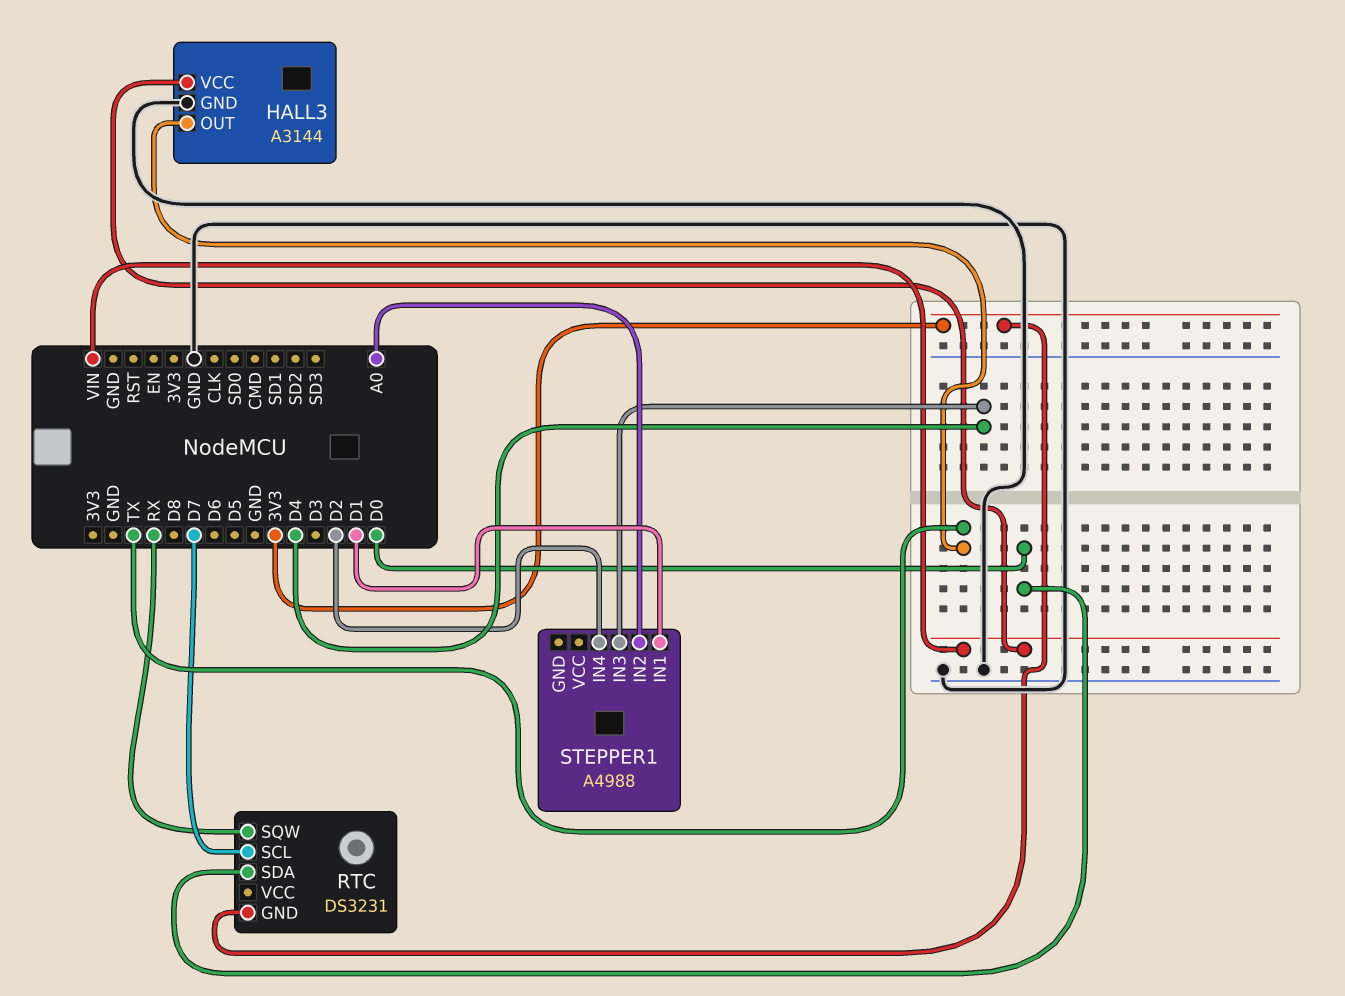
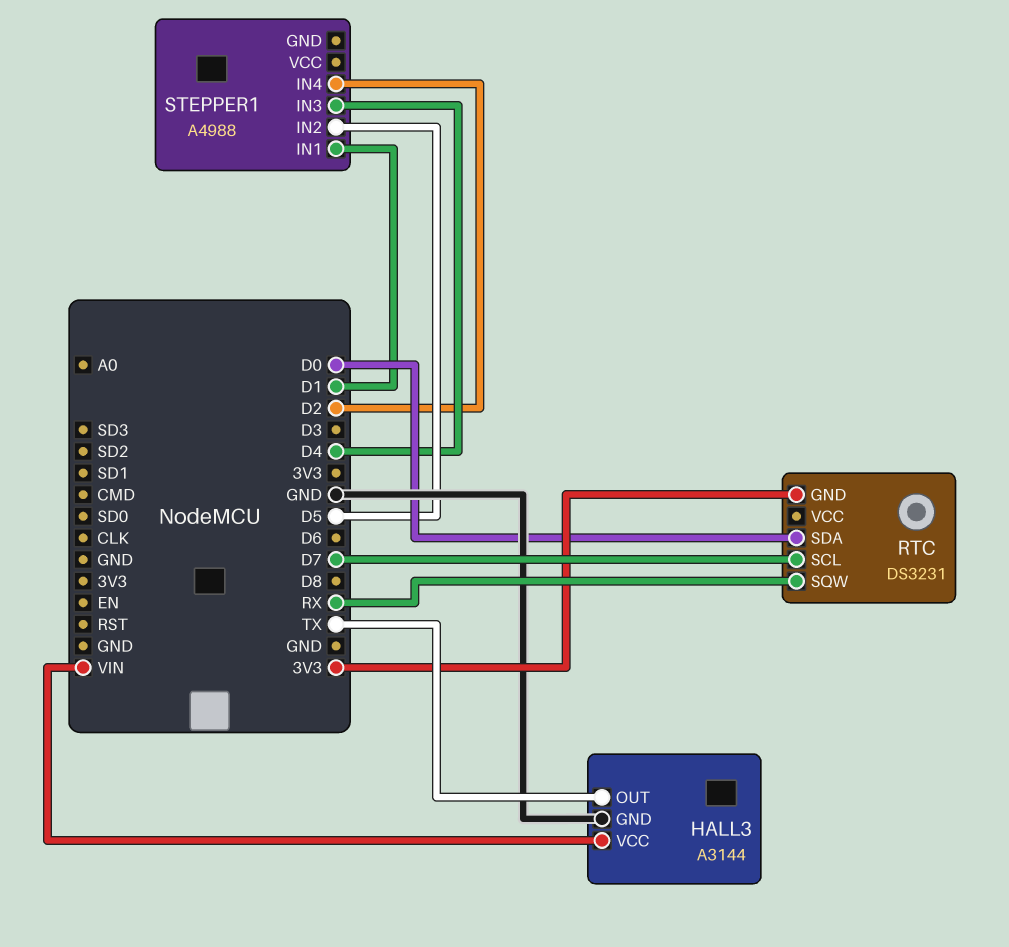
STEPPER1 pin IN2: A0 -> D5

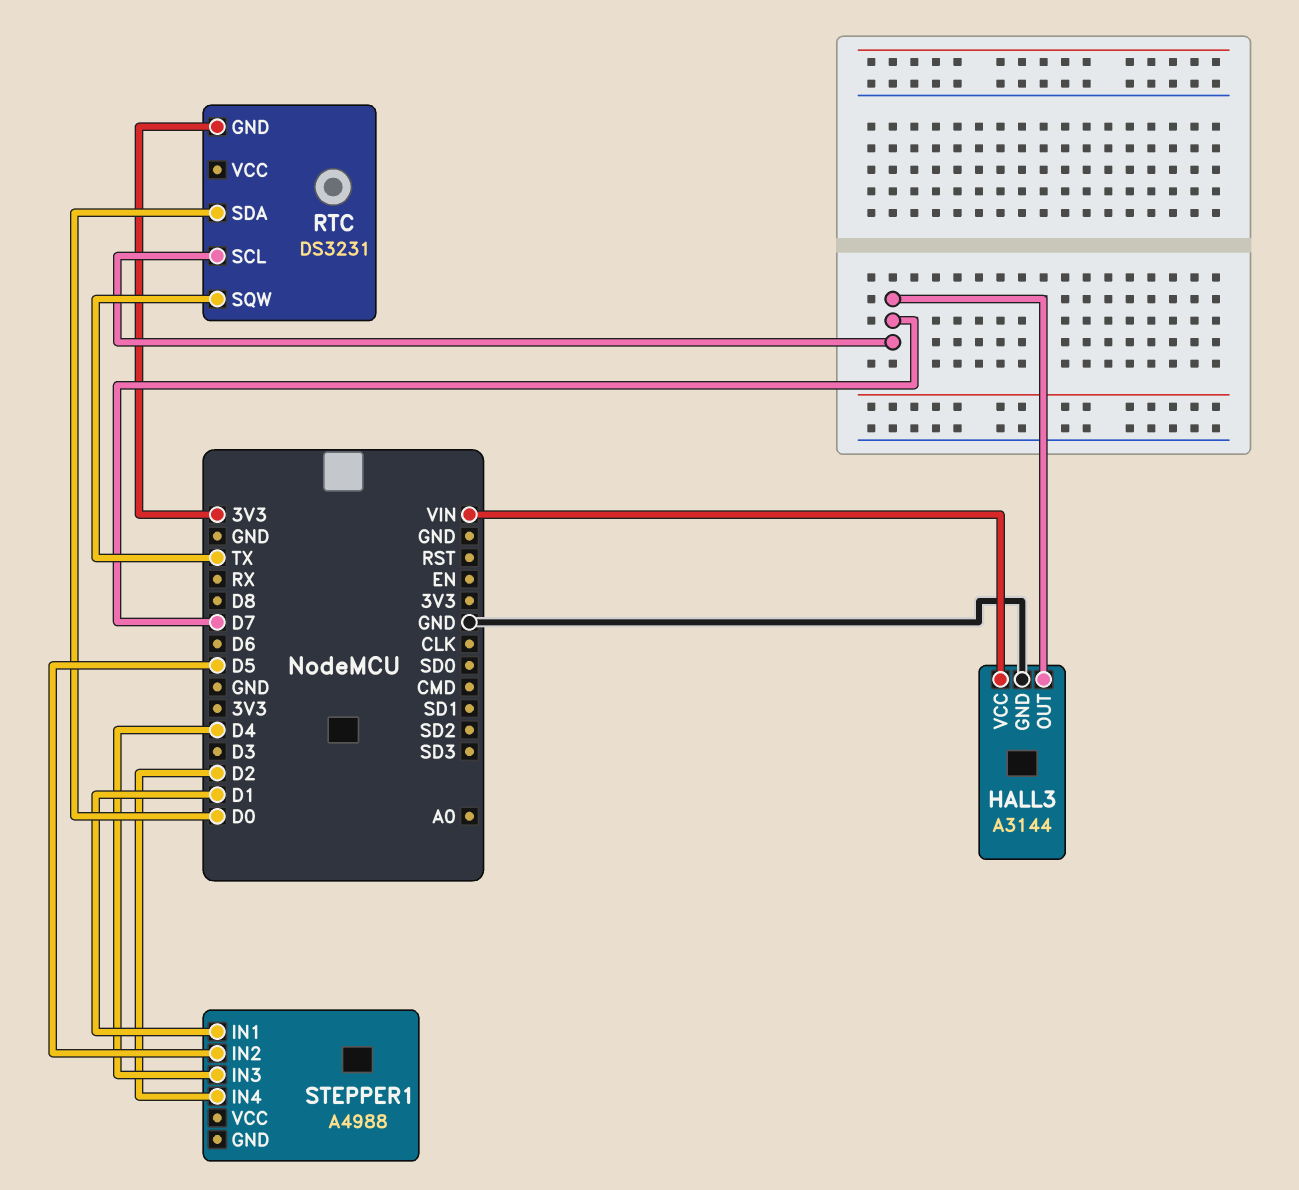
HALL3 pin OUT: TX -> D7
RTC pin SQW: RX -> TX

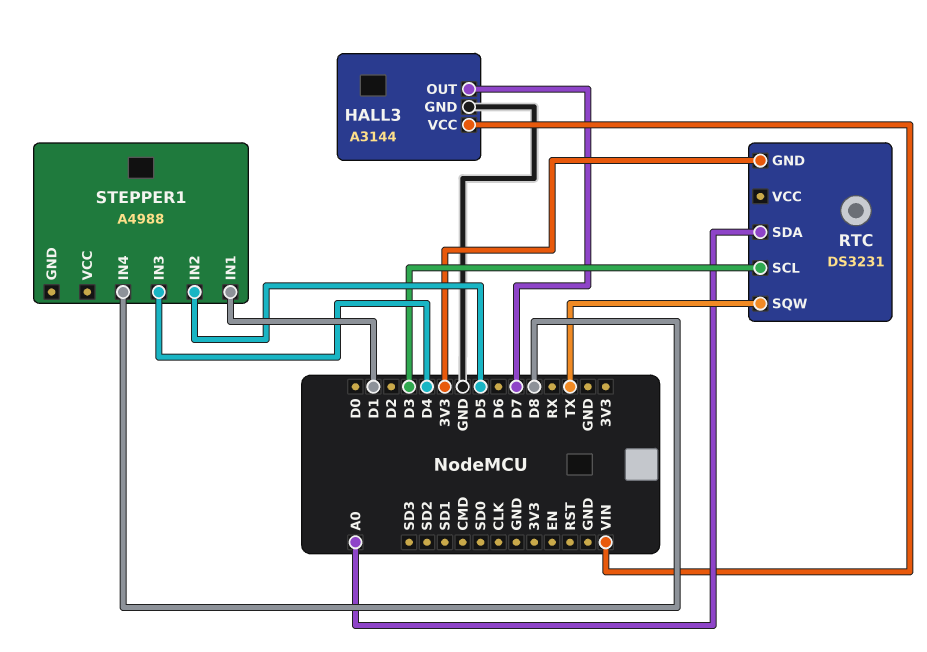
RTC pin SCL: D7 -> D3
RTC pin SDA: D0 -> A0
STEPPER1 pin IN4: D2 -> D8

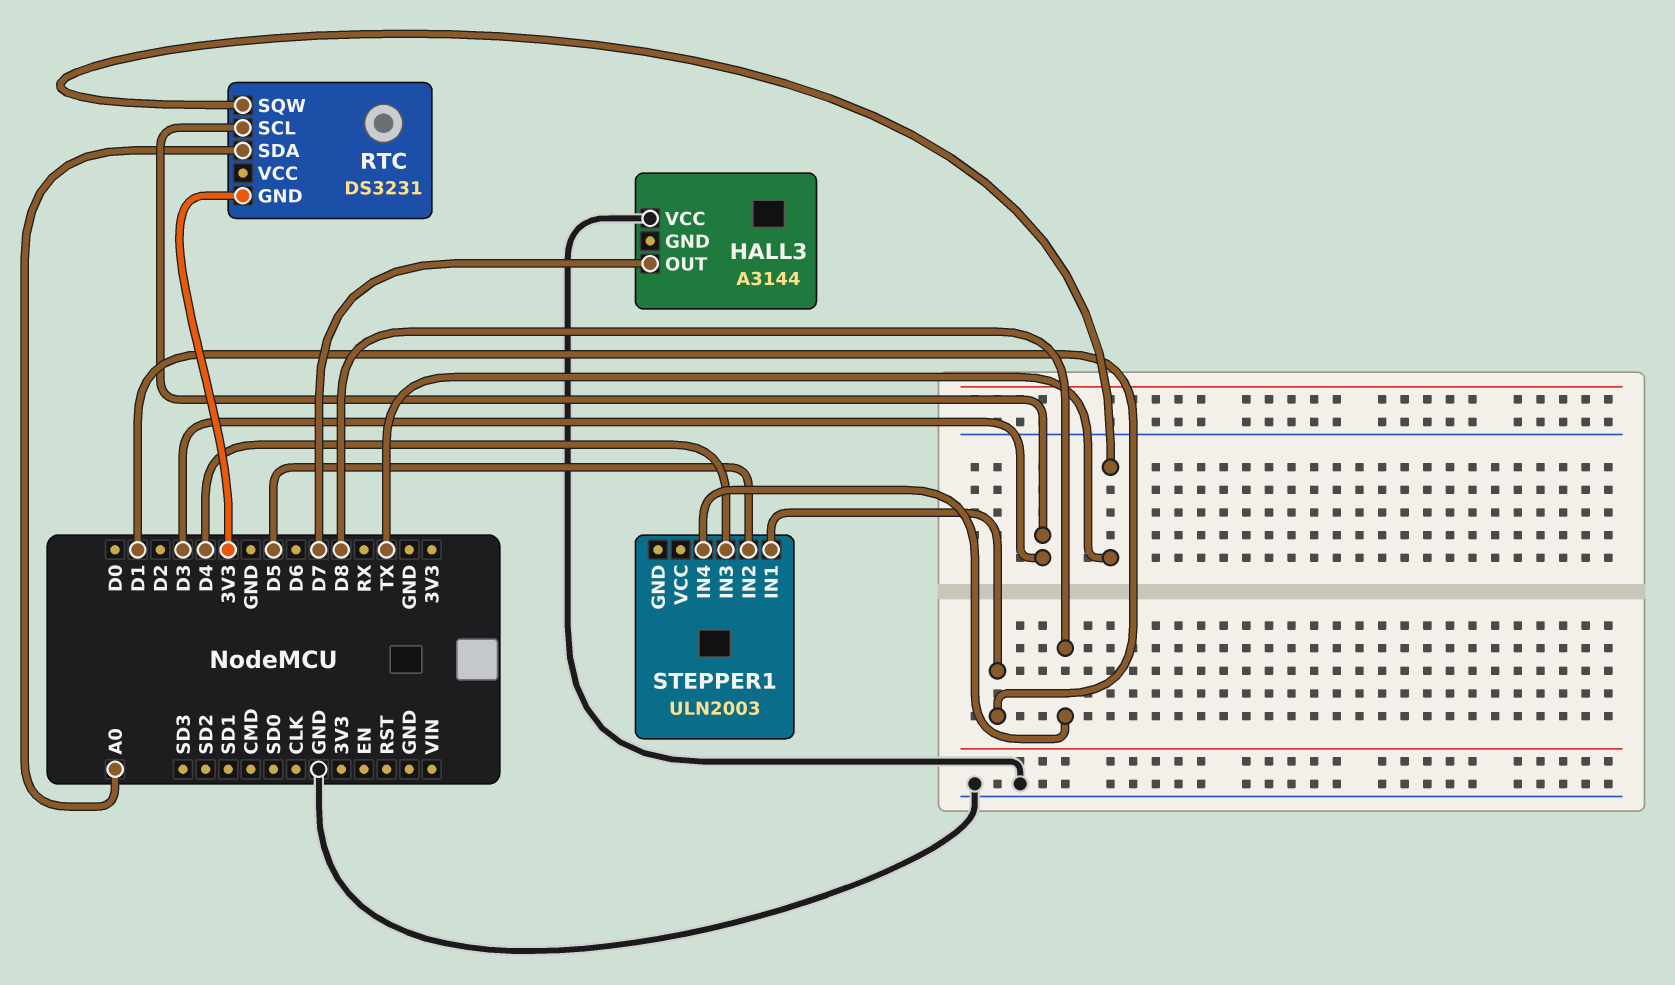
HALL3 pin GND: GND -> none
HALL3 pin VCC: VIN -> GND
STEPPER1: A4988 -> ULN2003

